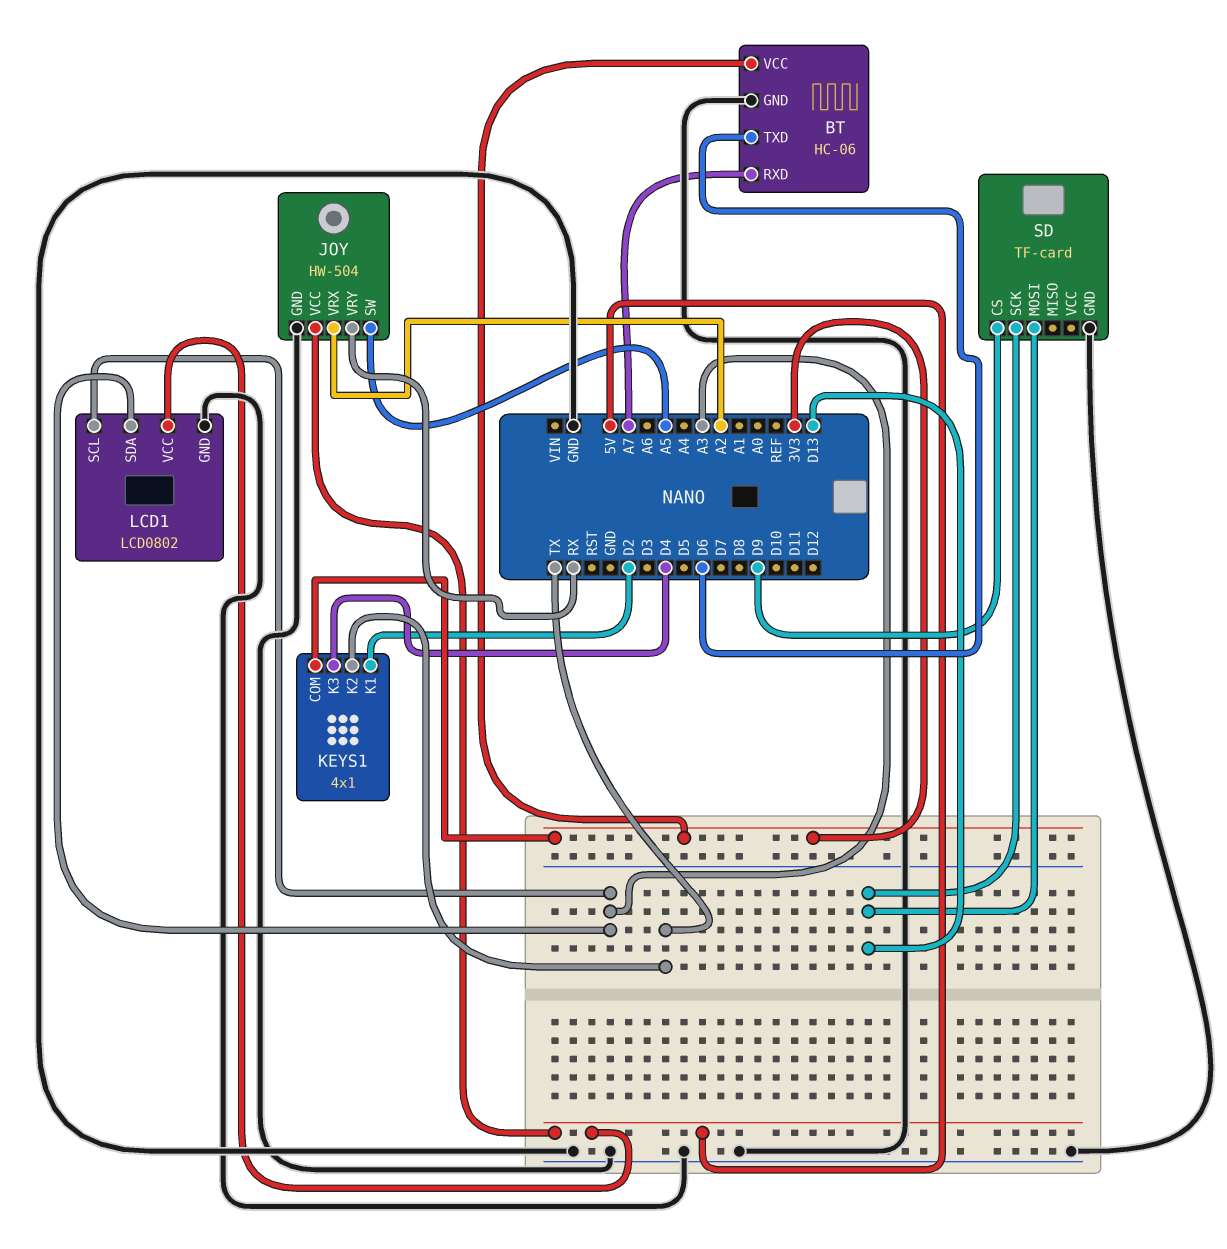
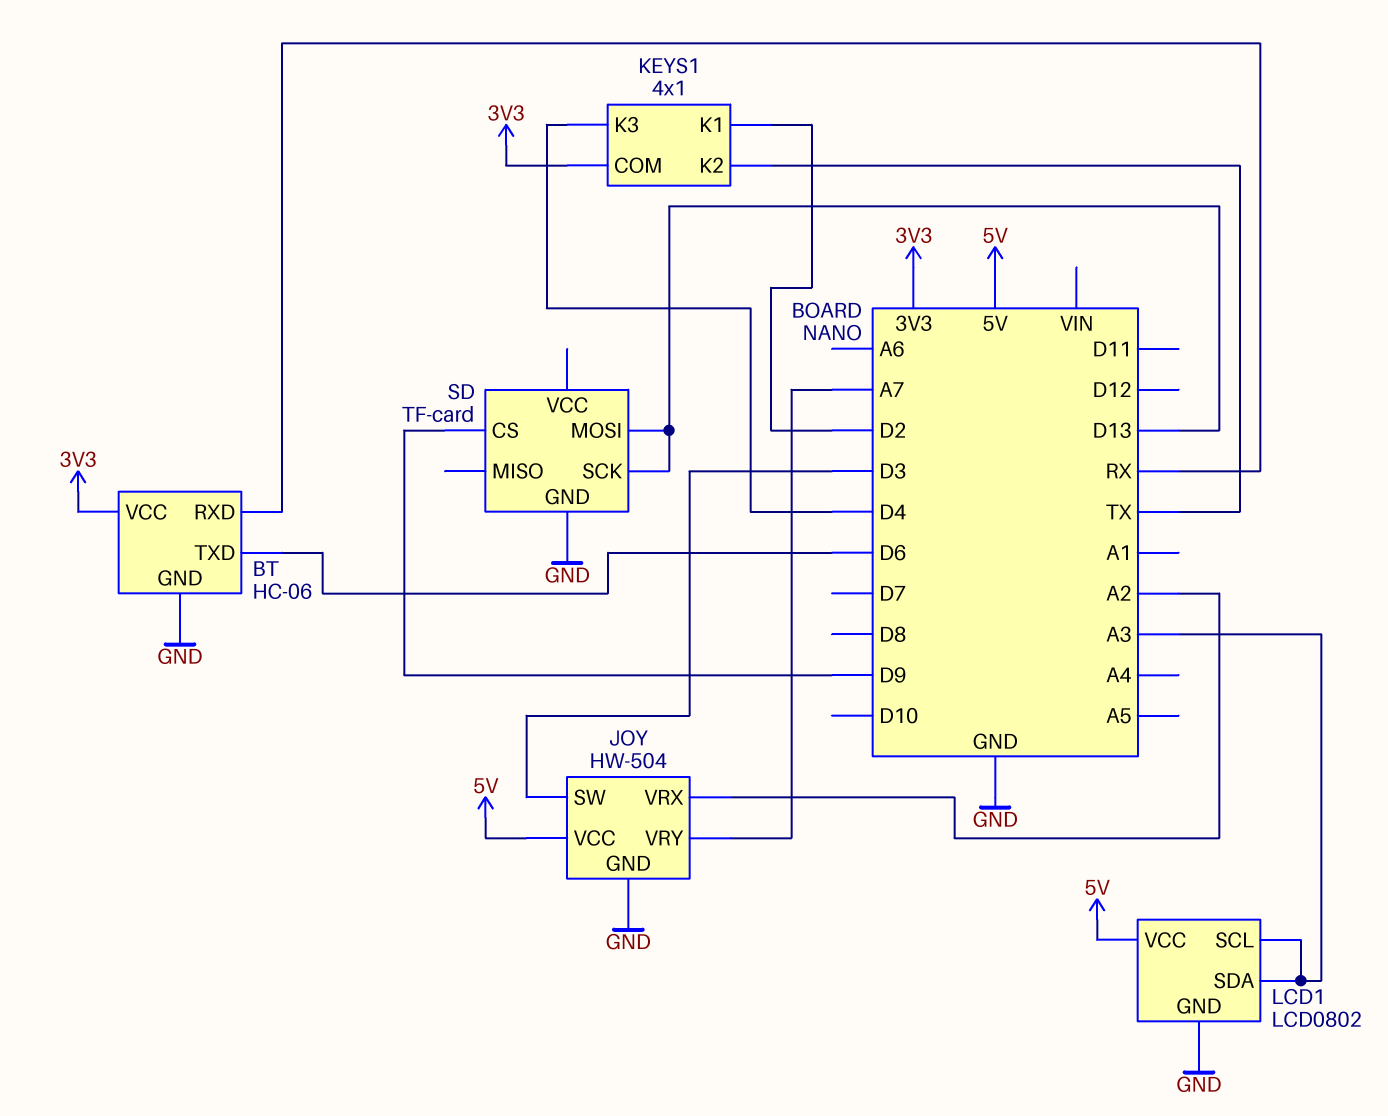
BT pin RXD: A7 -> RX
JOY pin SW: A5 -> D3
JOY pin VRY: RX -> A7

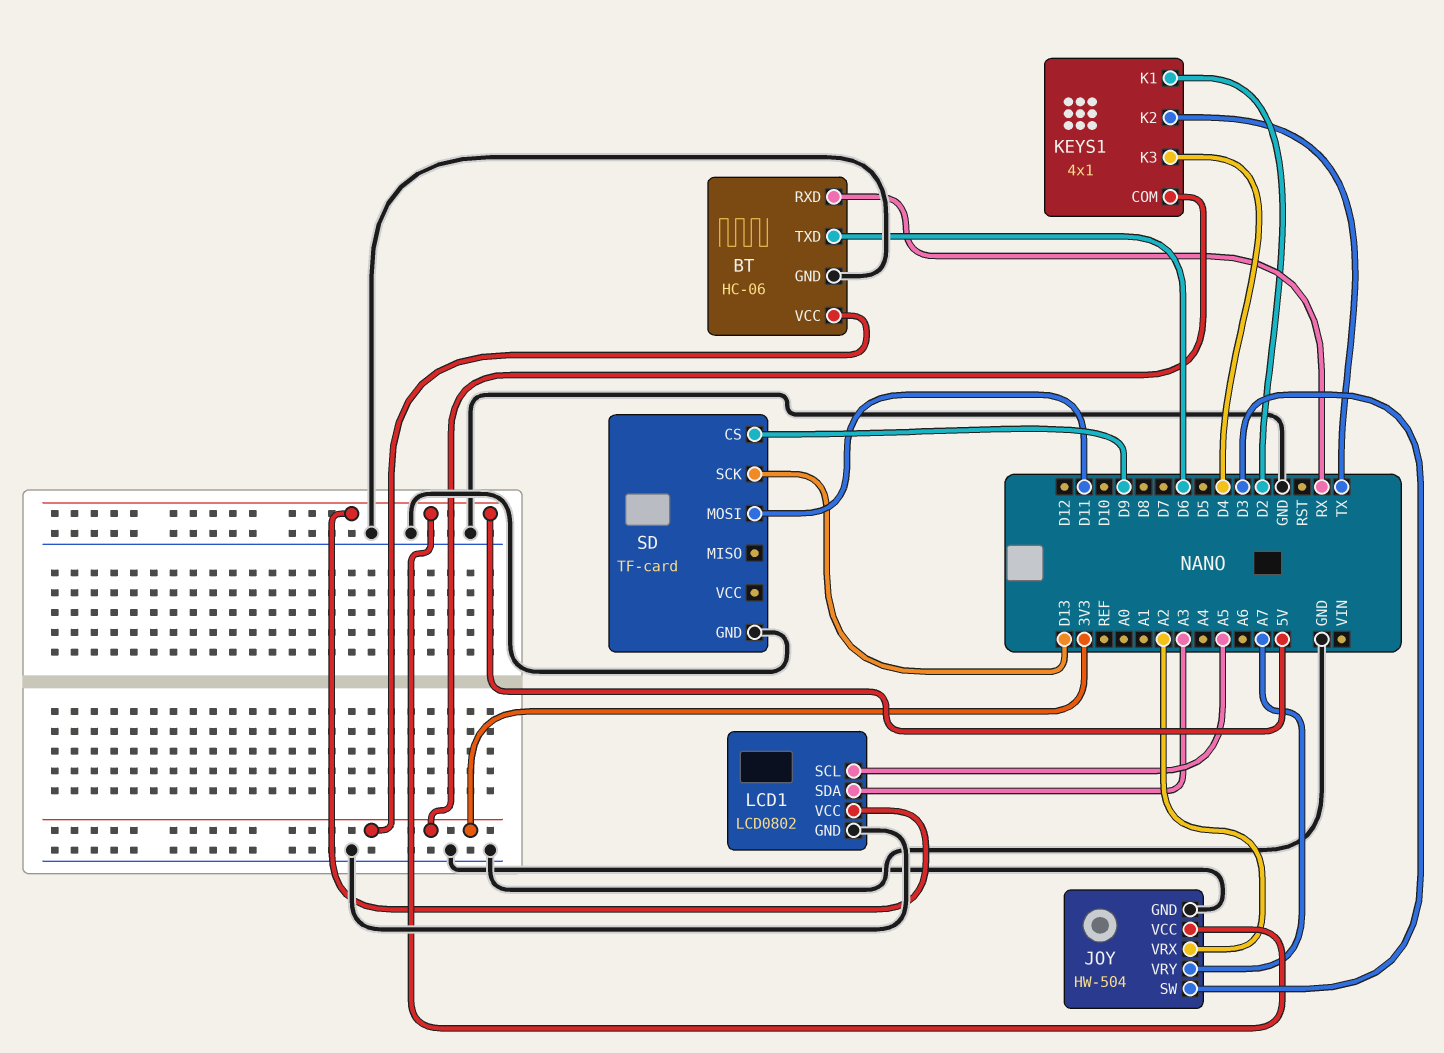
LCD1 pin SCL: A3 -> A5
SD pin MOSI: D13 -> D11

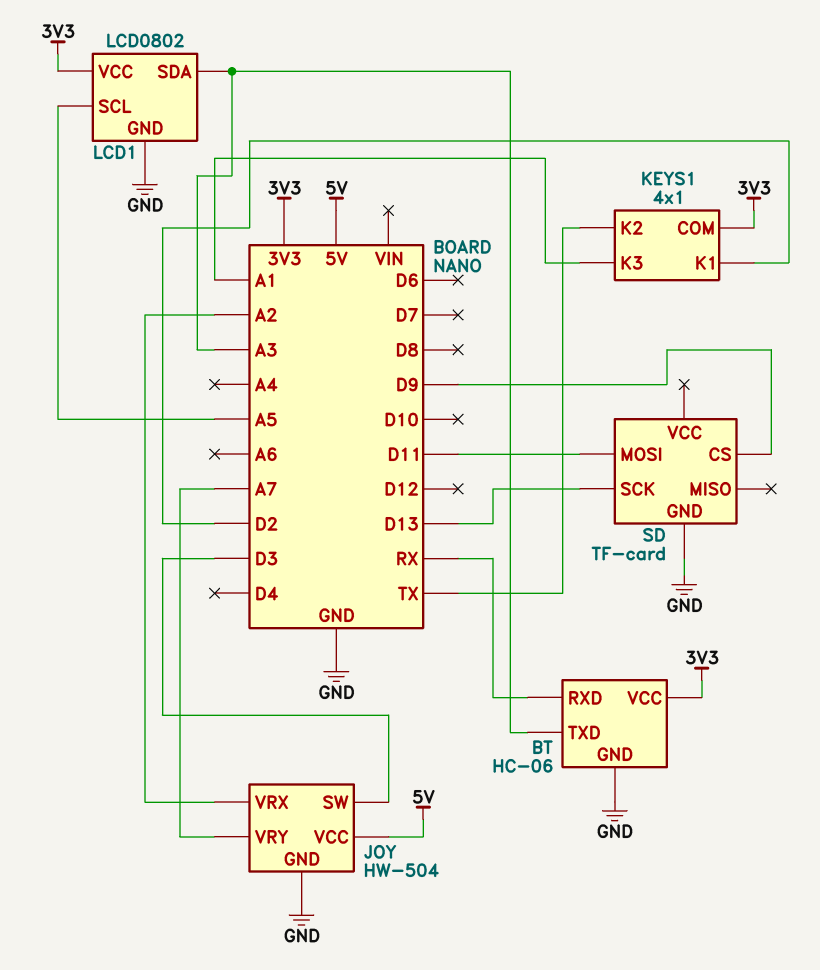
BT pin TXD: D6 -> A3
KEYS1 pin K3: D4 -> A1
LCD1 pin VCC: 5V -> 3V3

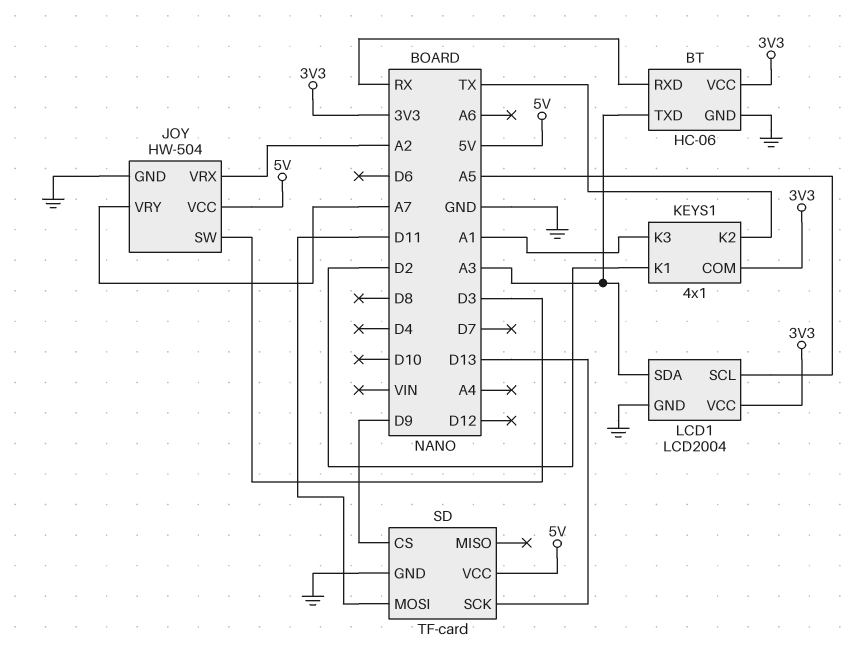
LCD1: LCD0802 -> LCD2004
SD pin VCC: none -> 5V

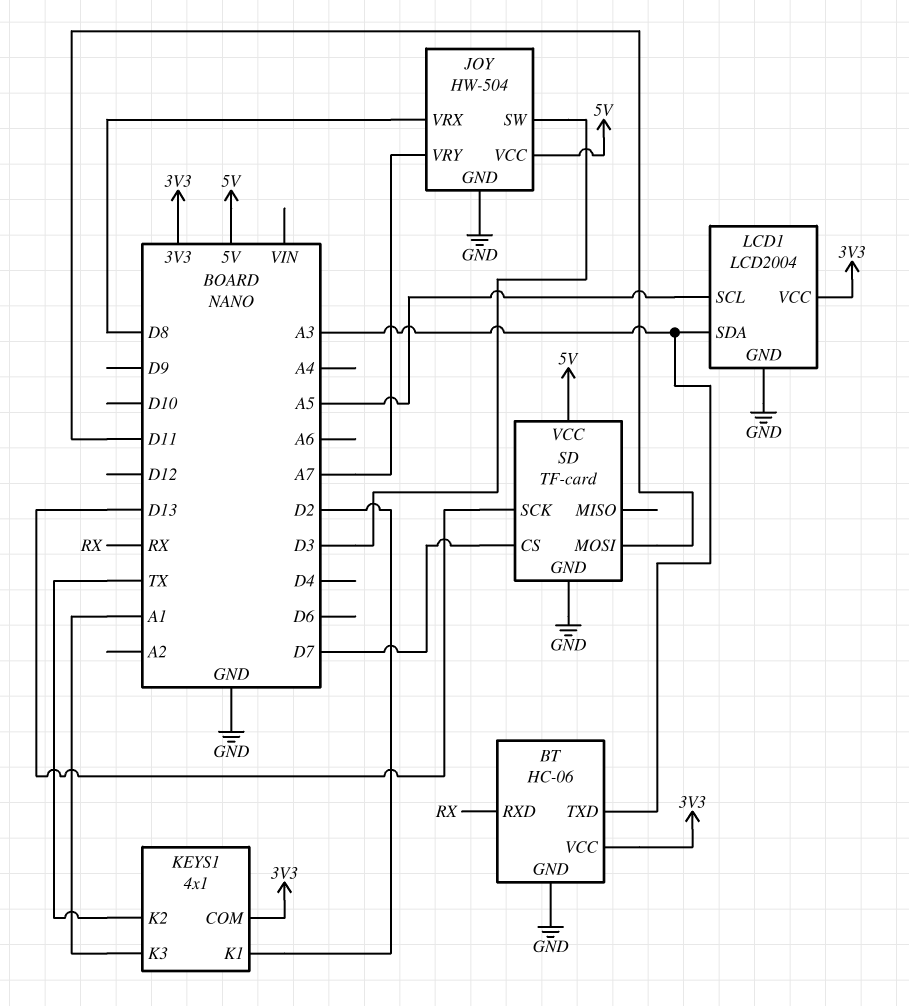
JOY pin VRX: A2 -> D8
SD pin CS: D9 -> D7

